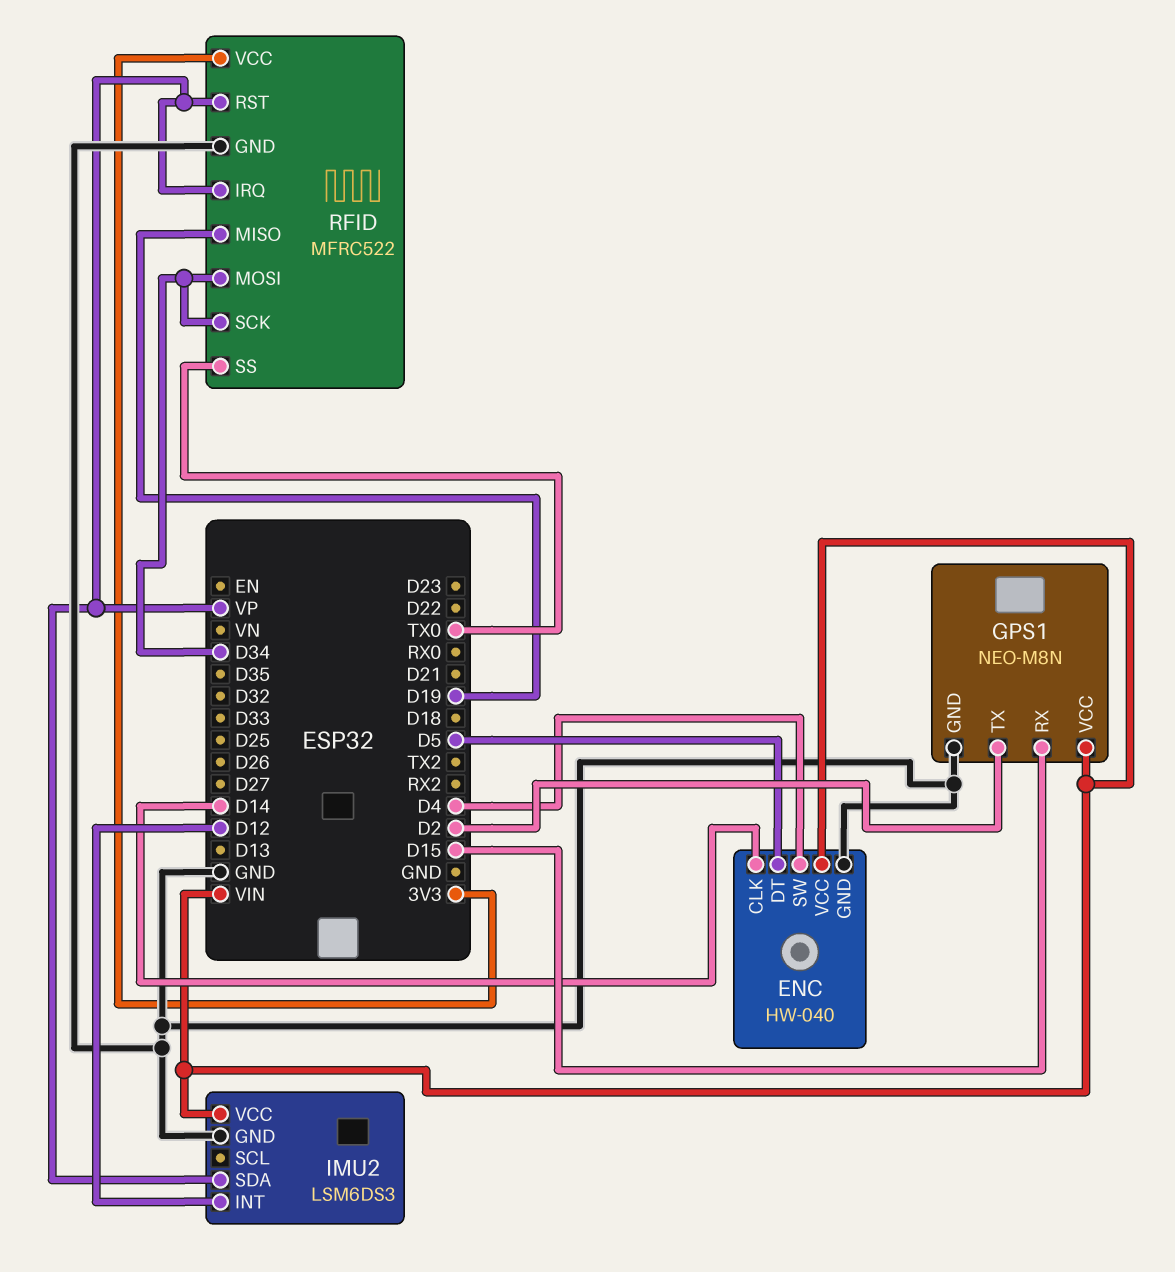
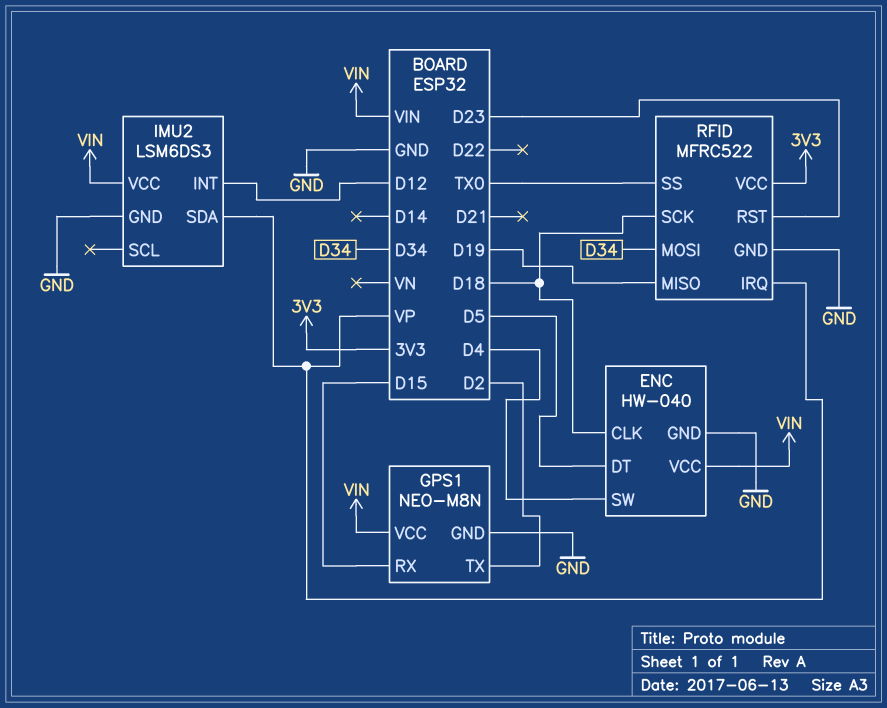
ENC pin CLK: D14 -> D18
RFID pin RST: VP -> D23
RFID pin SCK: D34 -> D18

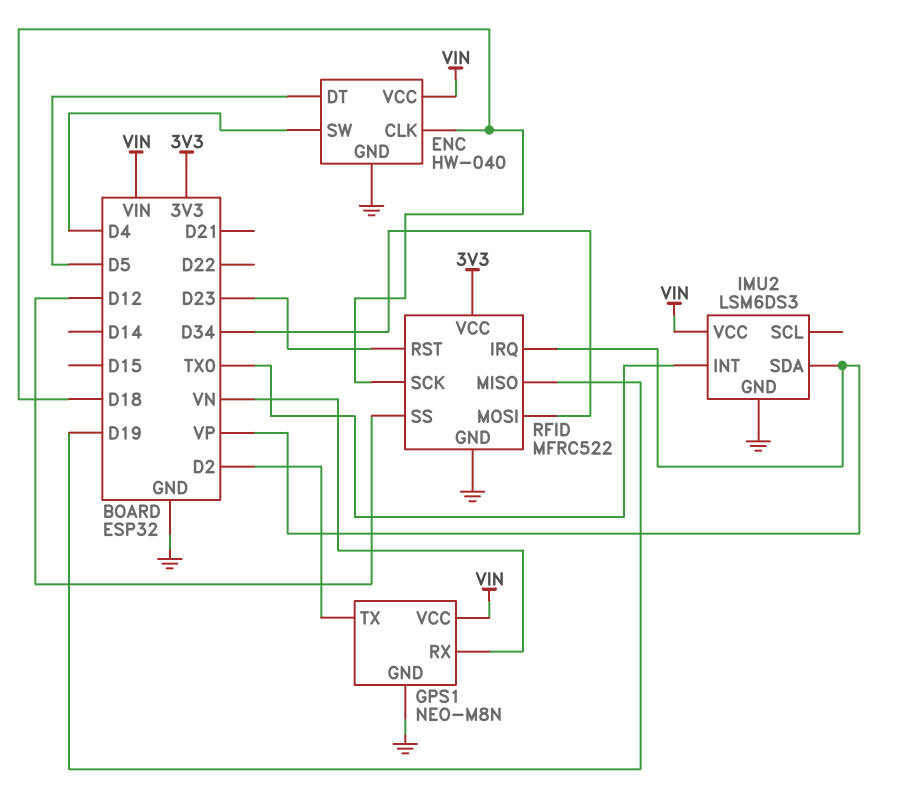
GPS1 pin RX: D15 -> VN
IMU2 pin INT: D12 -> TX0
RFID pin SS: TX0 -> D12

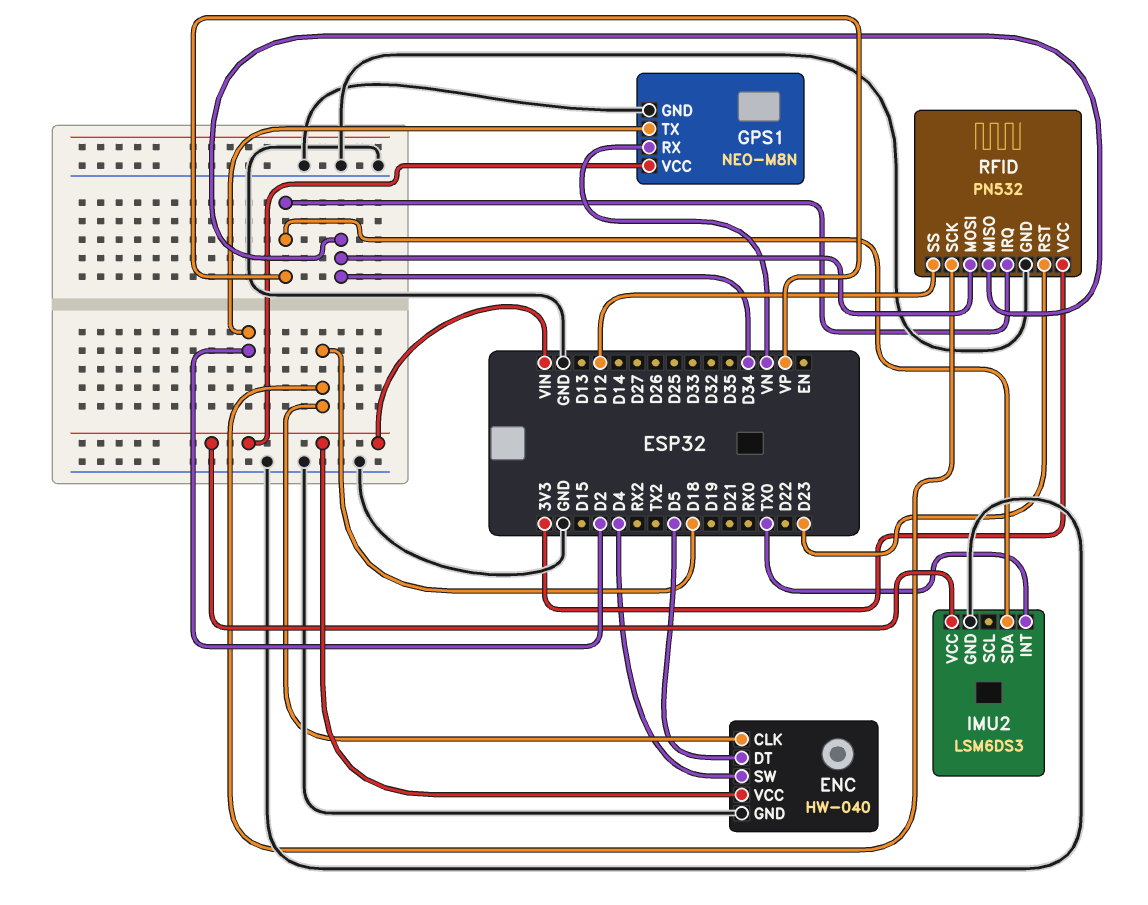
RFID: MFRC522 -> PN532
RFID pin MISO: D19 -> D34

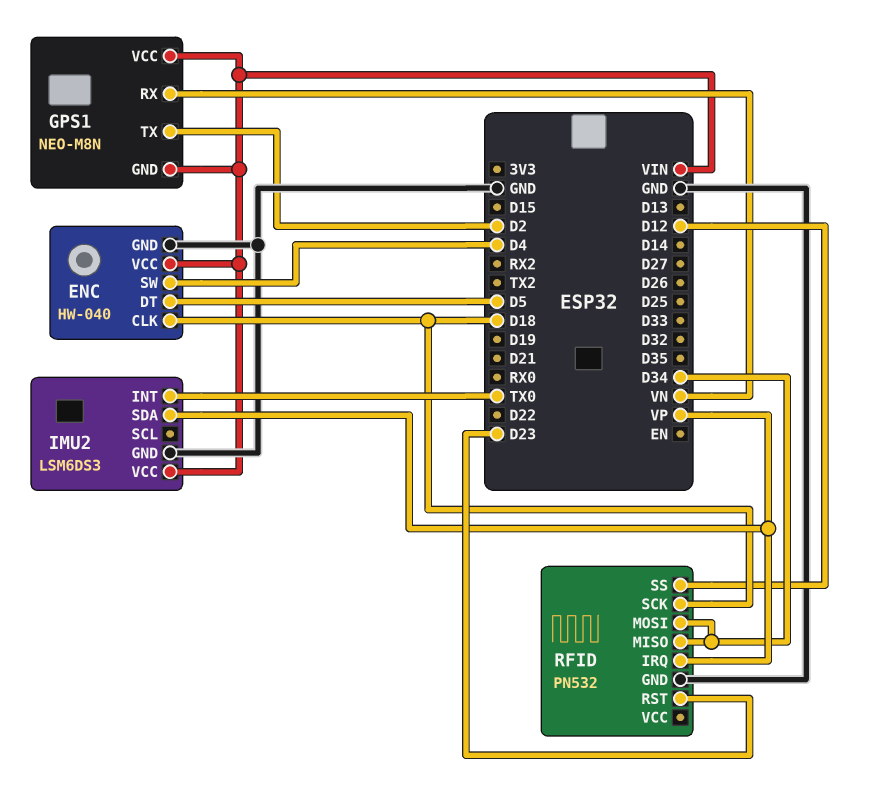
GPS1 pin GND: GND -> VIN
RFID pin VCC: 3V3 -> none

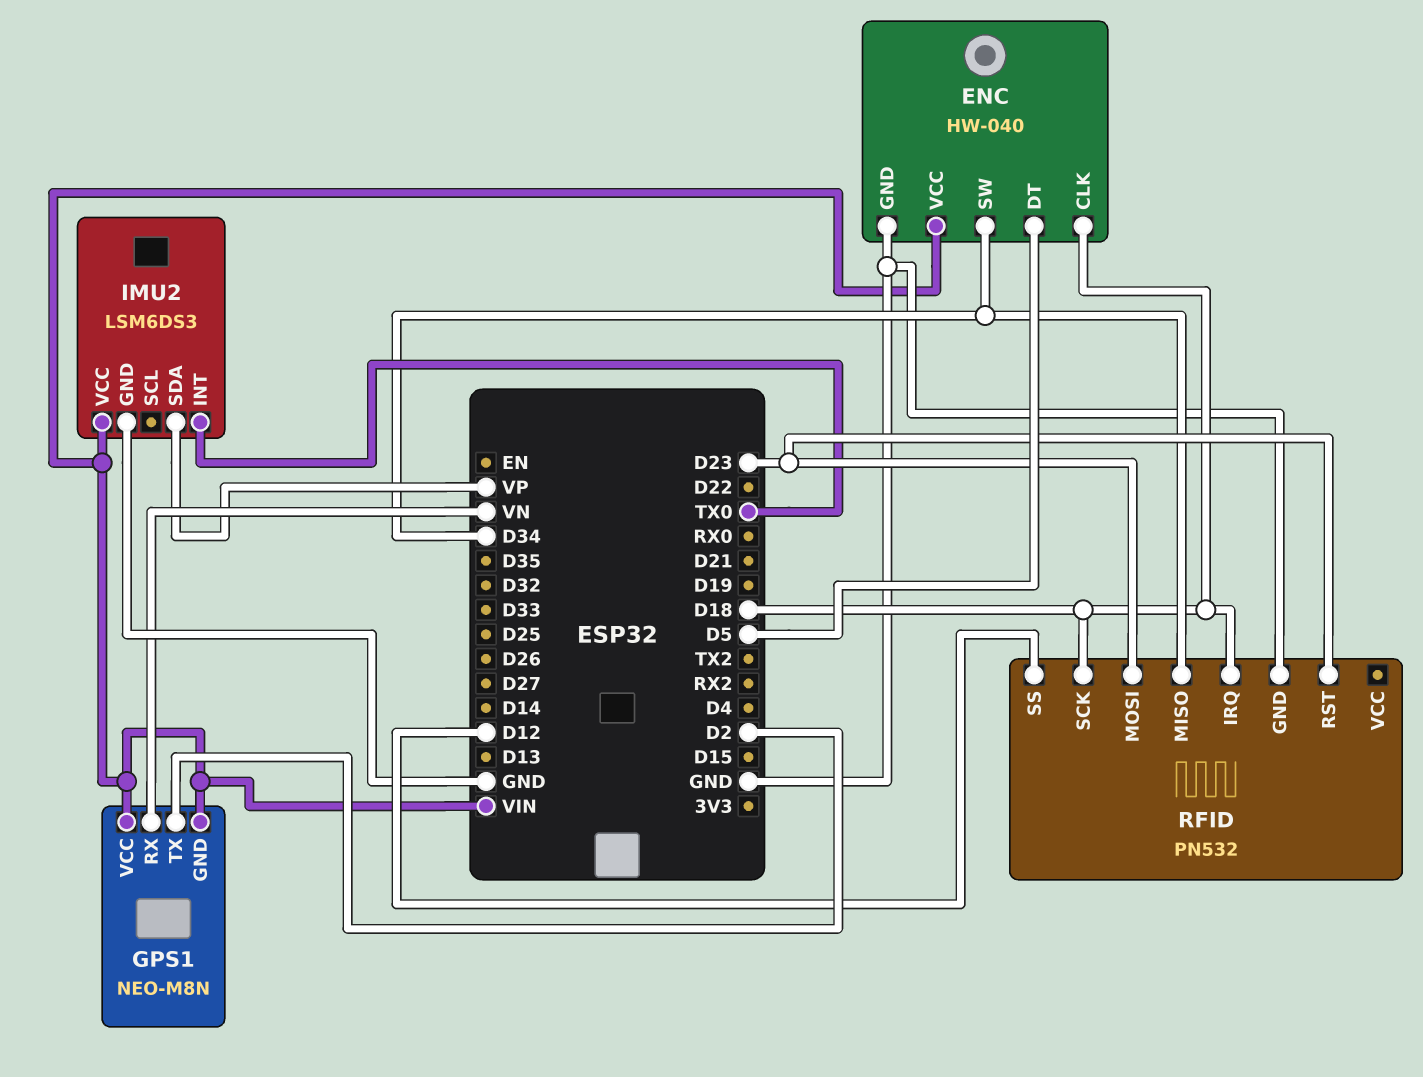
ENC pin SW: D4 -> D34
RFID pin IRQ: VP -> D18
RFID pin MOSI: D34 -> D23

